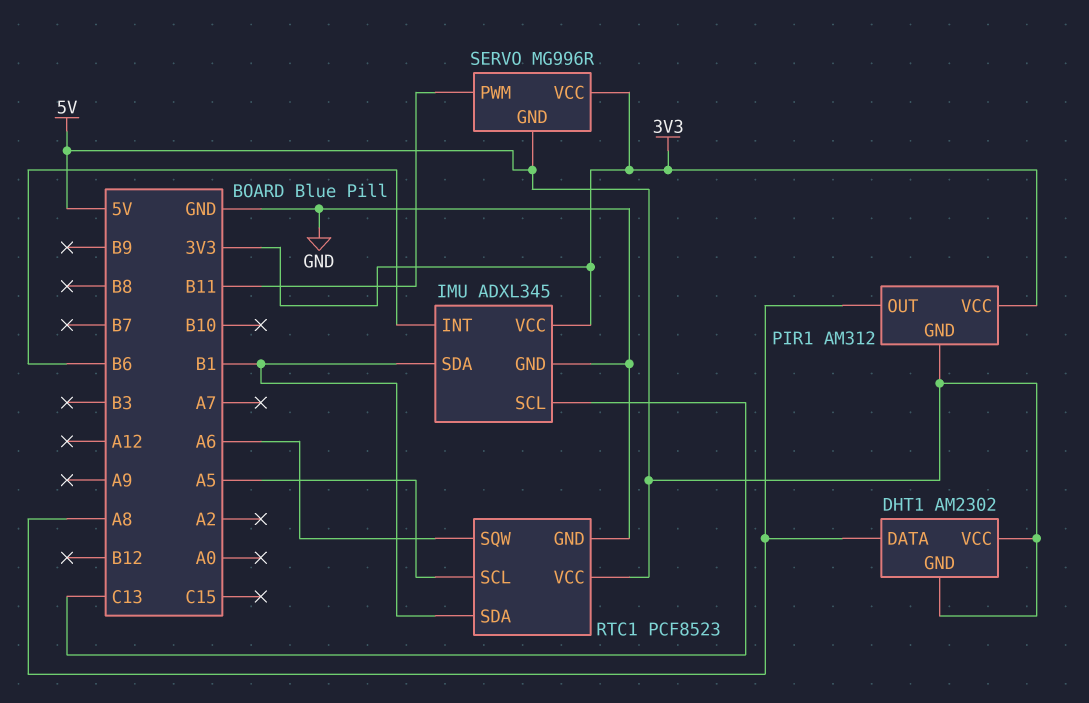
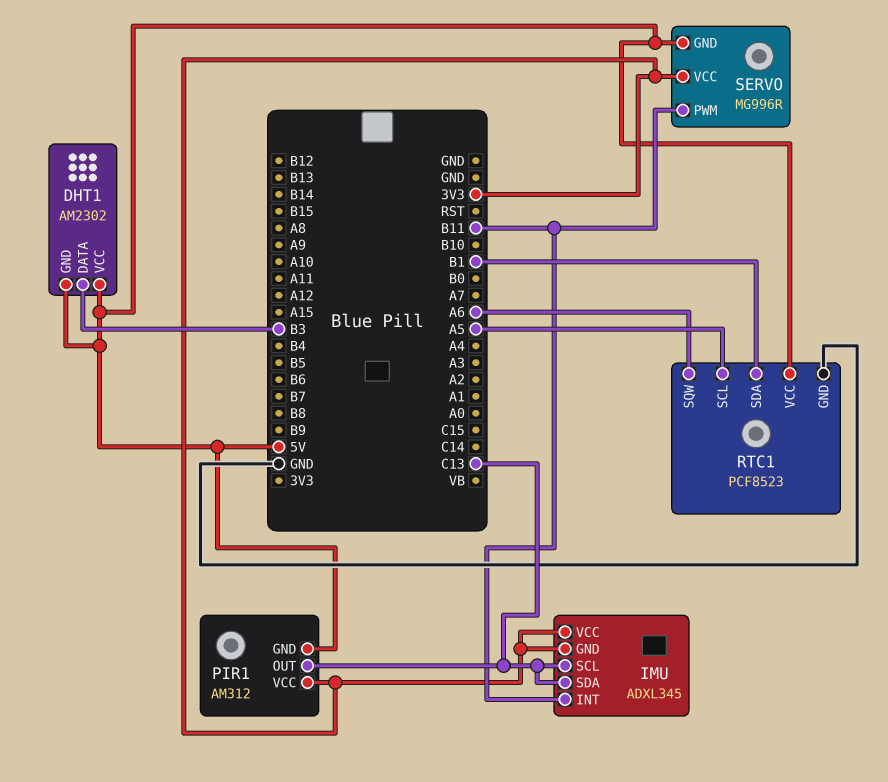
DHT1 pin DATA: A8 -> B3
IMU pin GND: GND -> 3V3
IMU pin INT: B6 -> B11
IMU pin SDA: B1 -> C13
PIR1 pin OUT: A8 -> C13

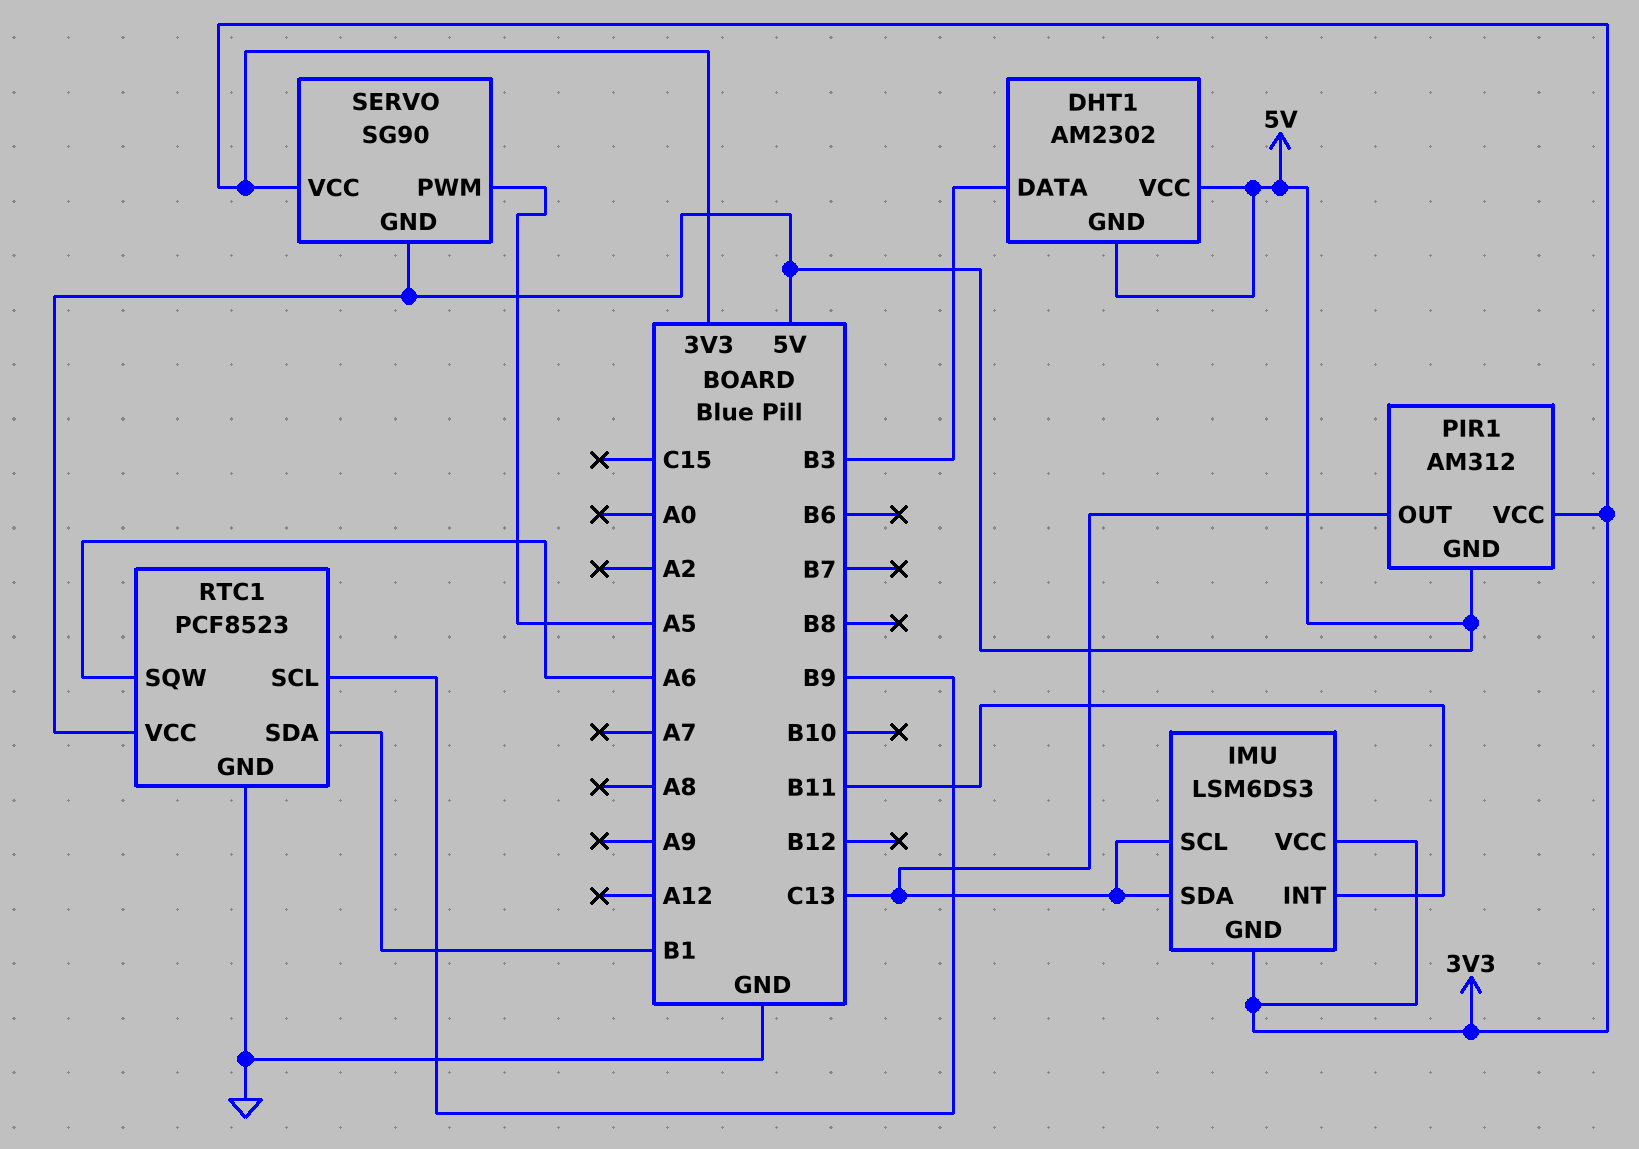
IMU: ADXL345 -> LSM6DS3
RTC1 pin SCL: A5 -> B9
SERVO: MG996R -> SG90
SERVO pin PWM: B11 -> A5

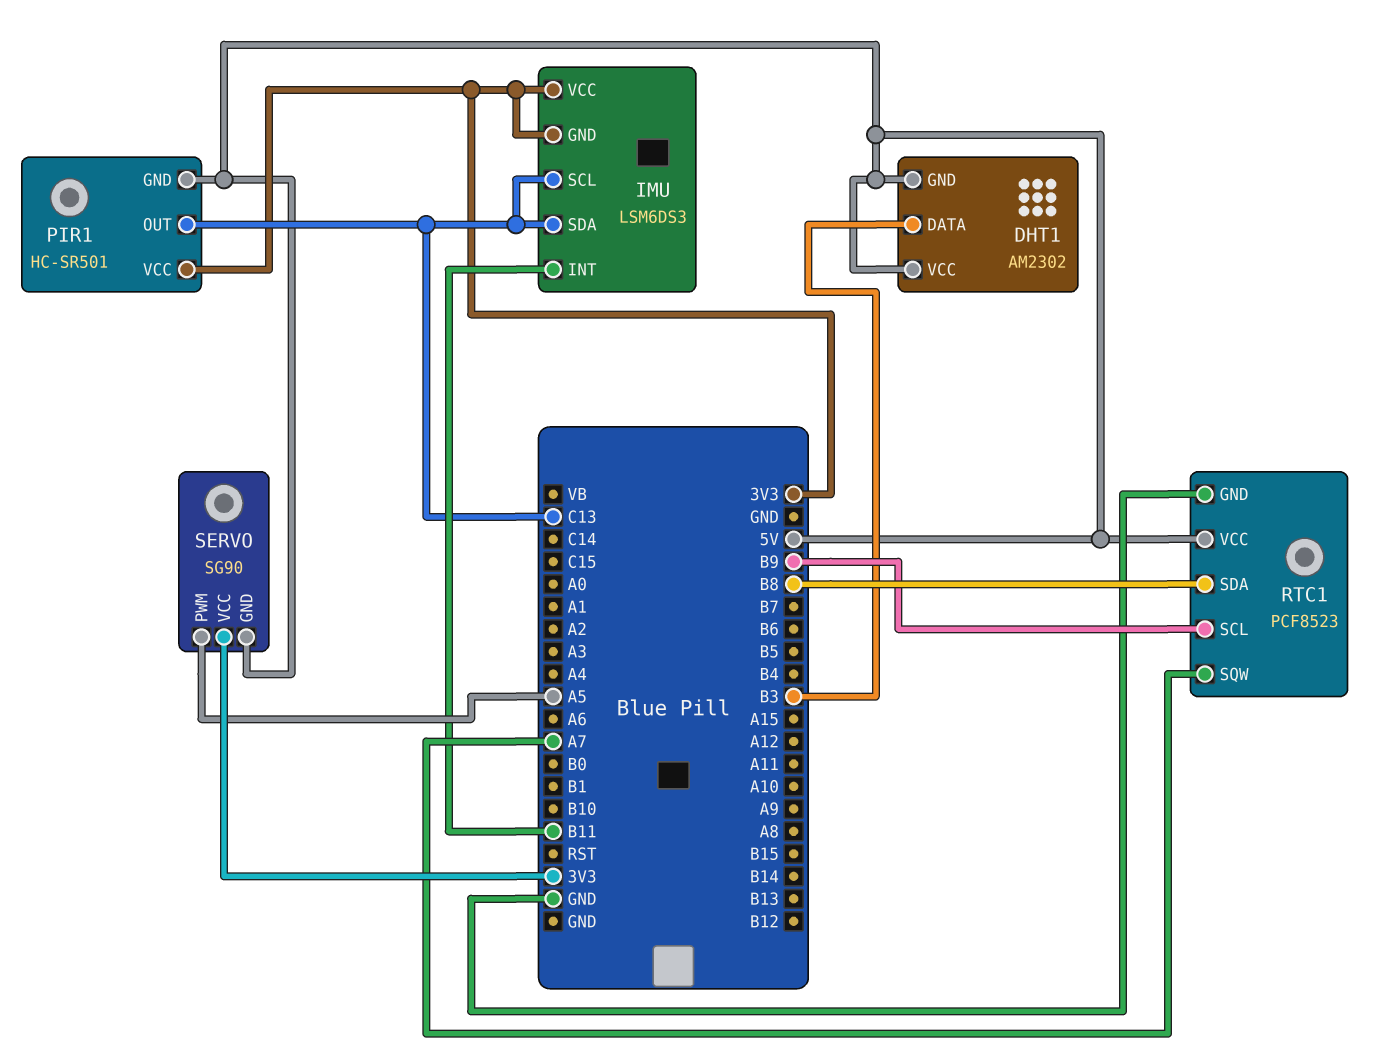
PIR1: AM312 -> HC-SR501
RTC1 pin SDA: B1 -> B8
RTC1 pin SQW: A6 -> A7

